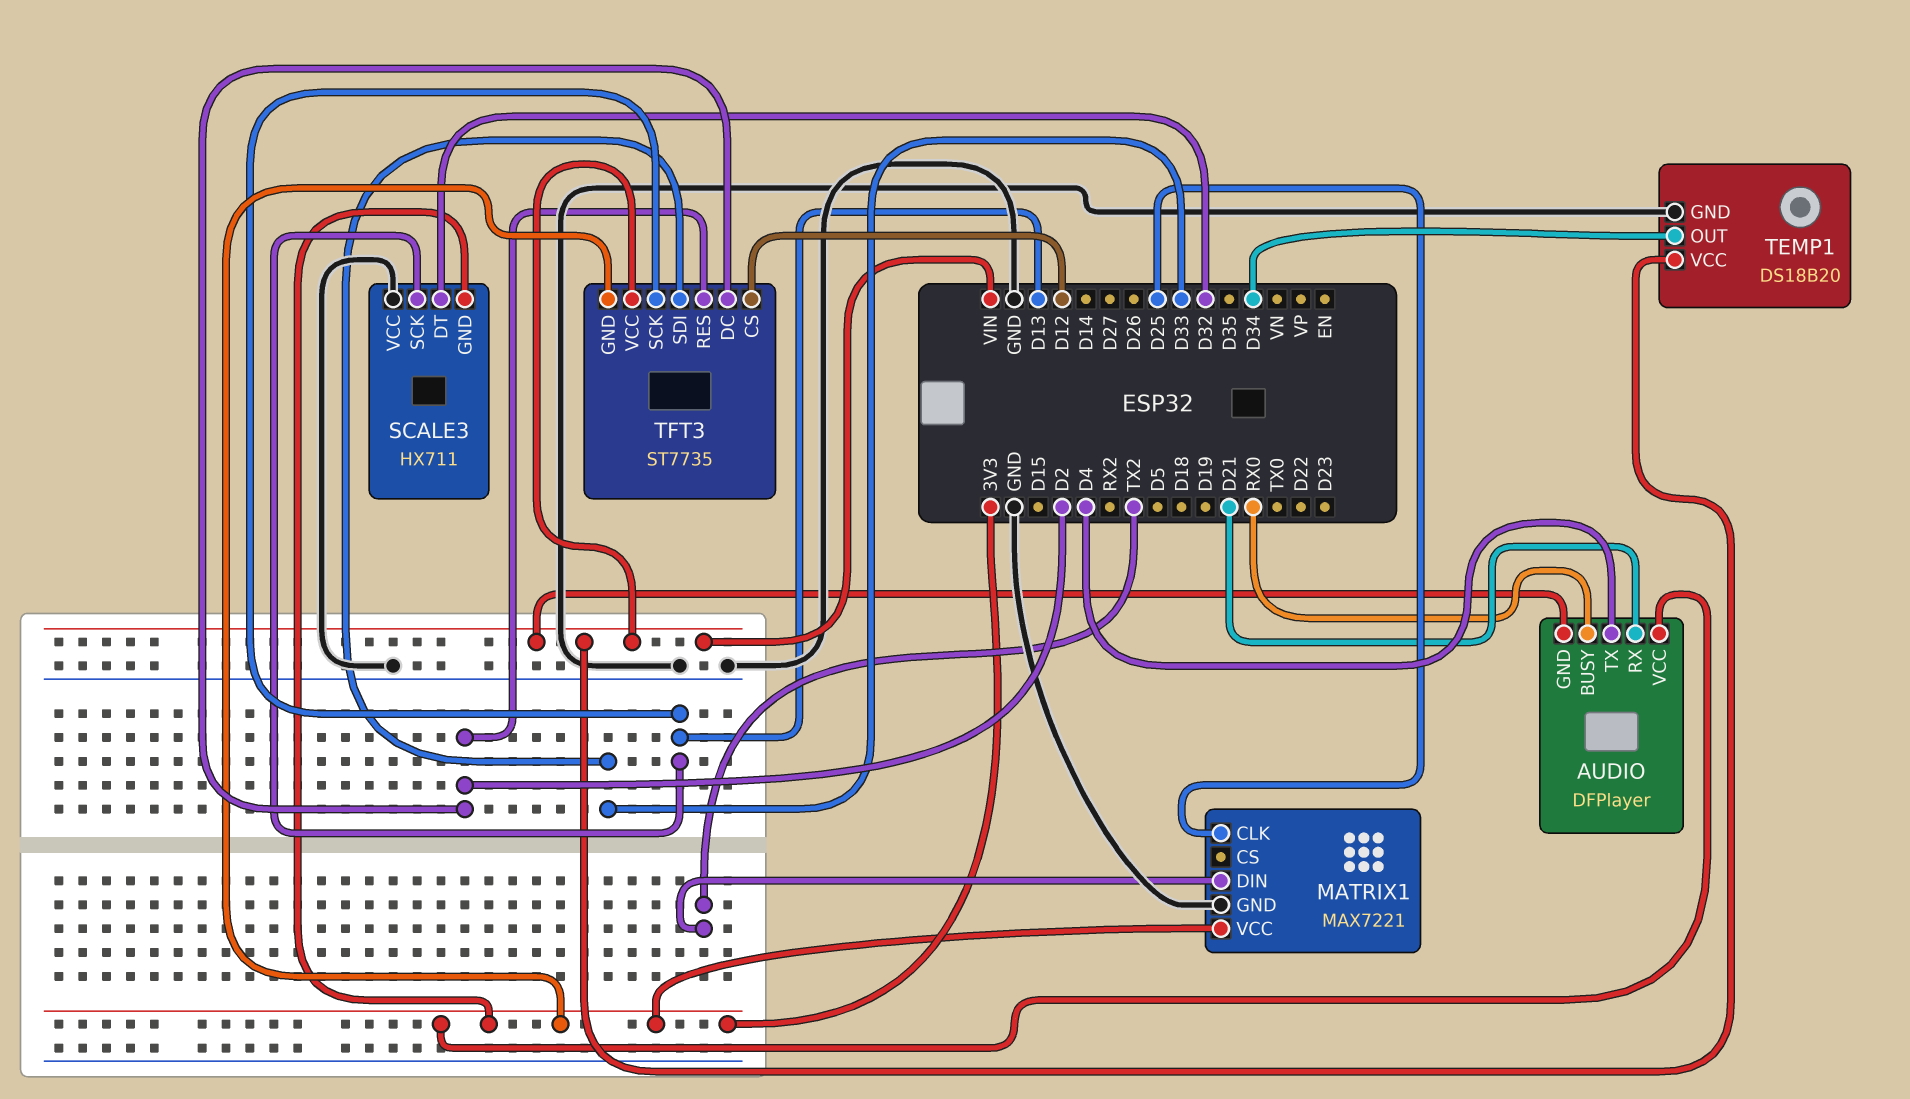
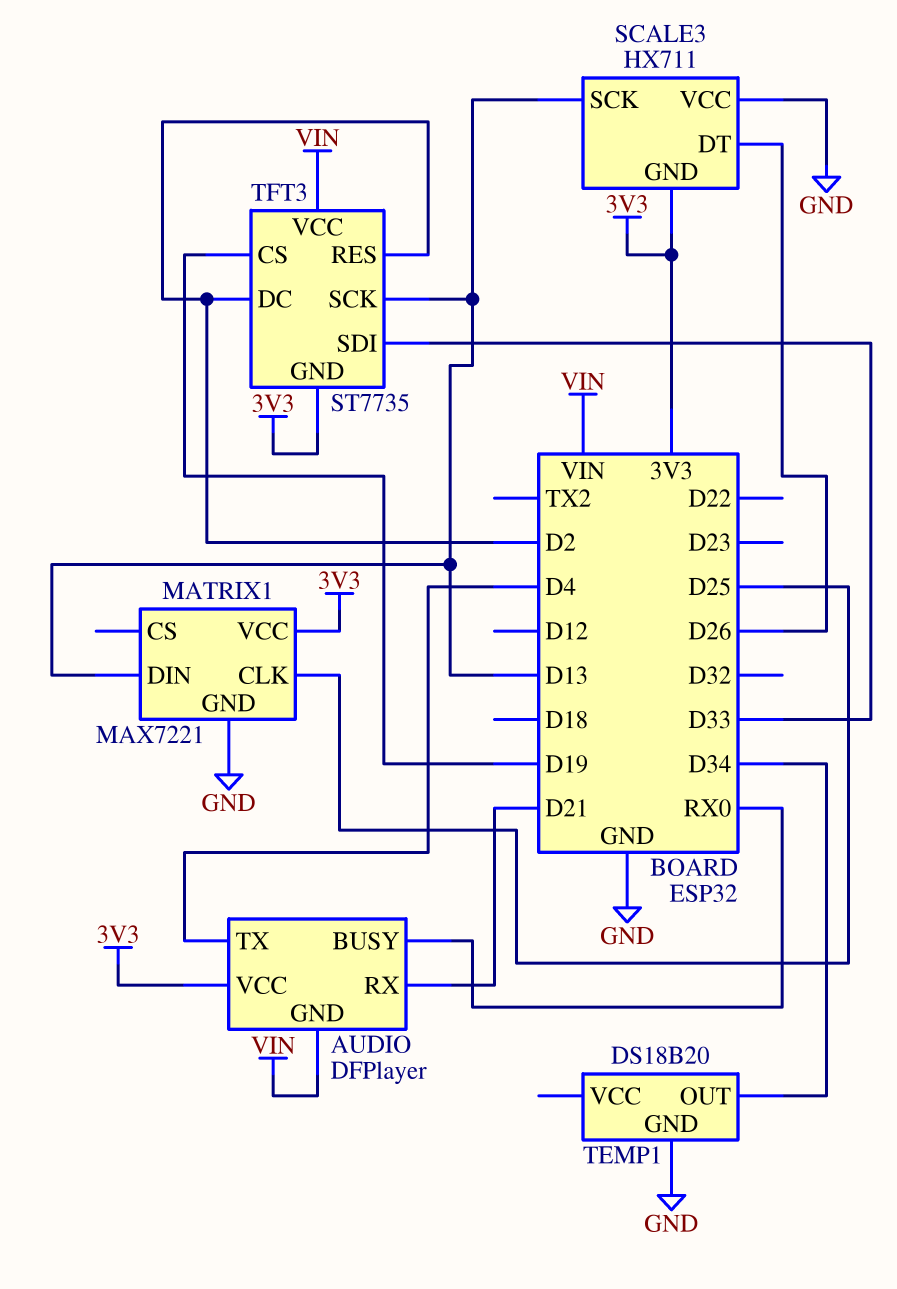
MATRIX1 pin DIN: TX2 -> D13
SCALE3 pin DT: D32 -> D26
TEMP1 pin VCC: VIN -> none
TFT3 pin CS: D12 -> D19

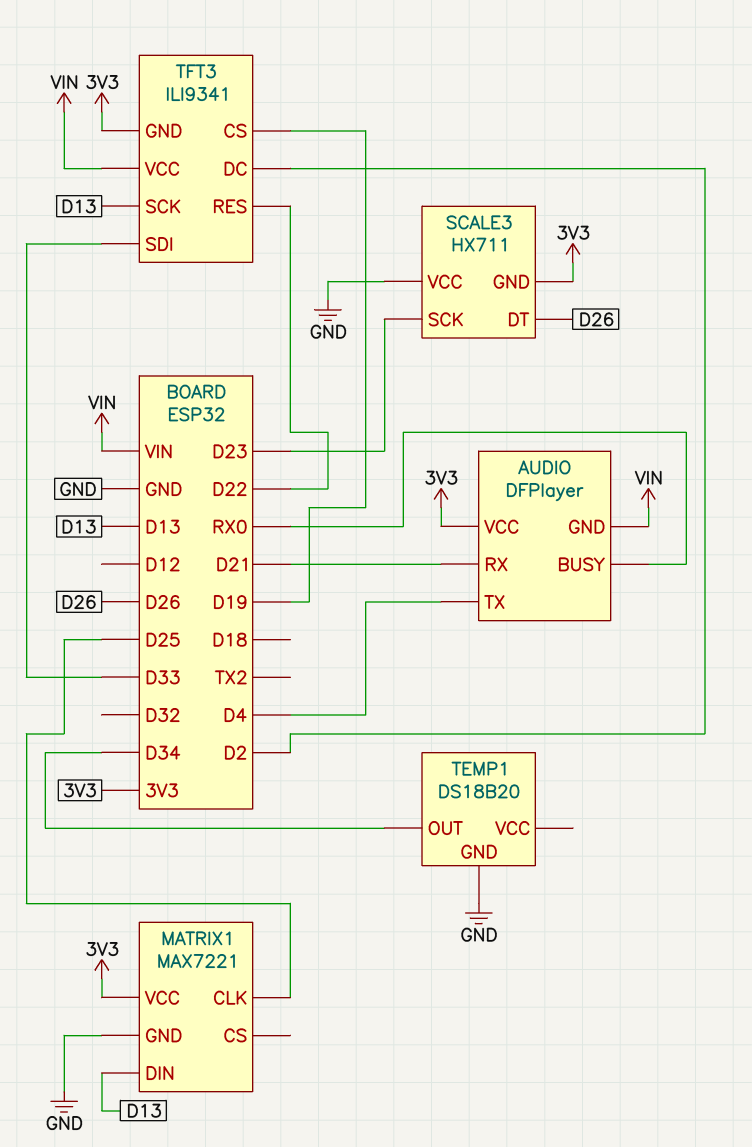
SCALE3 pin SCK: D13 -> D23
TFT3: ST7735 -> ILI9341
TFT3 pin RES: D2 -> D22

